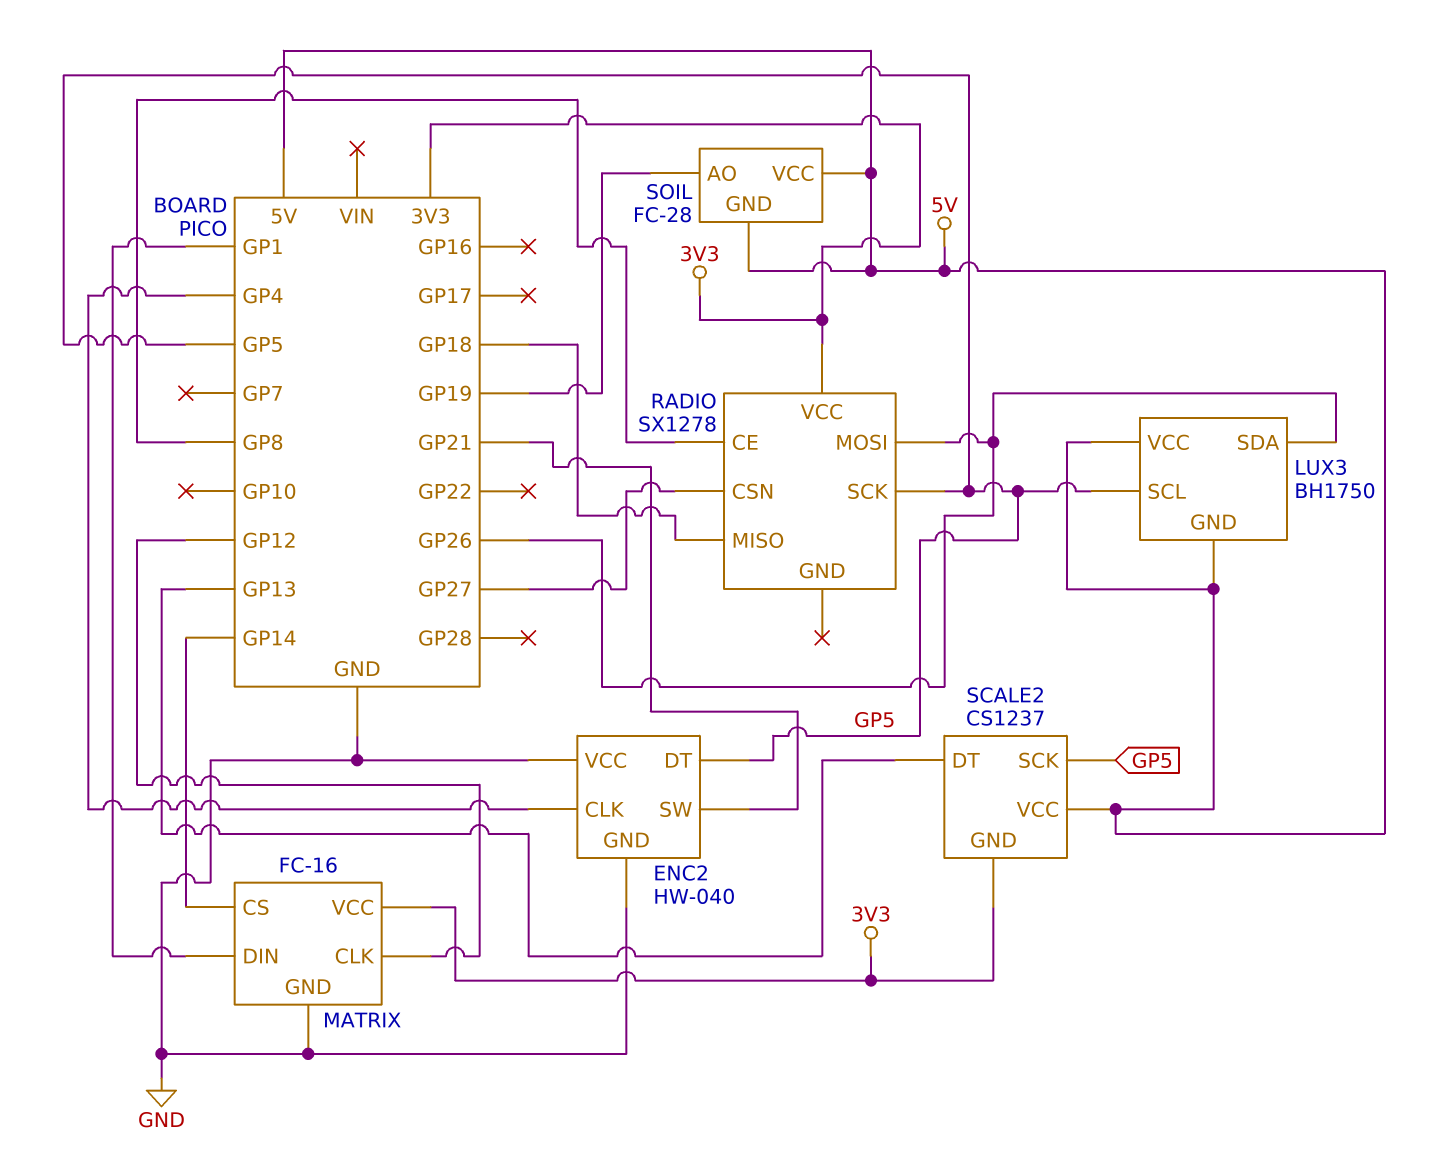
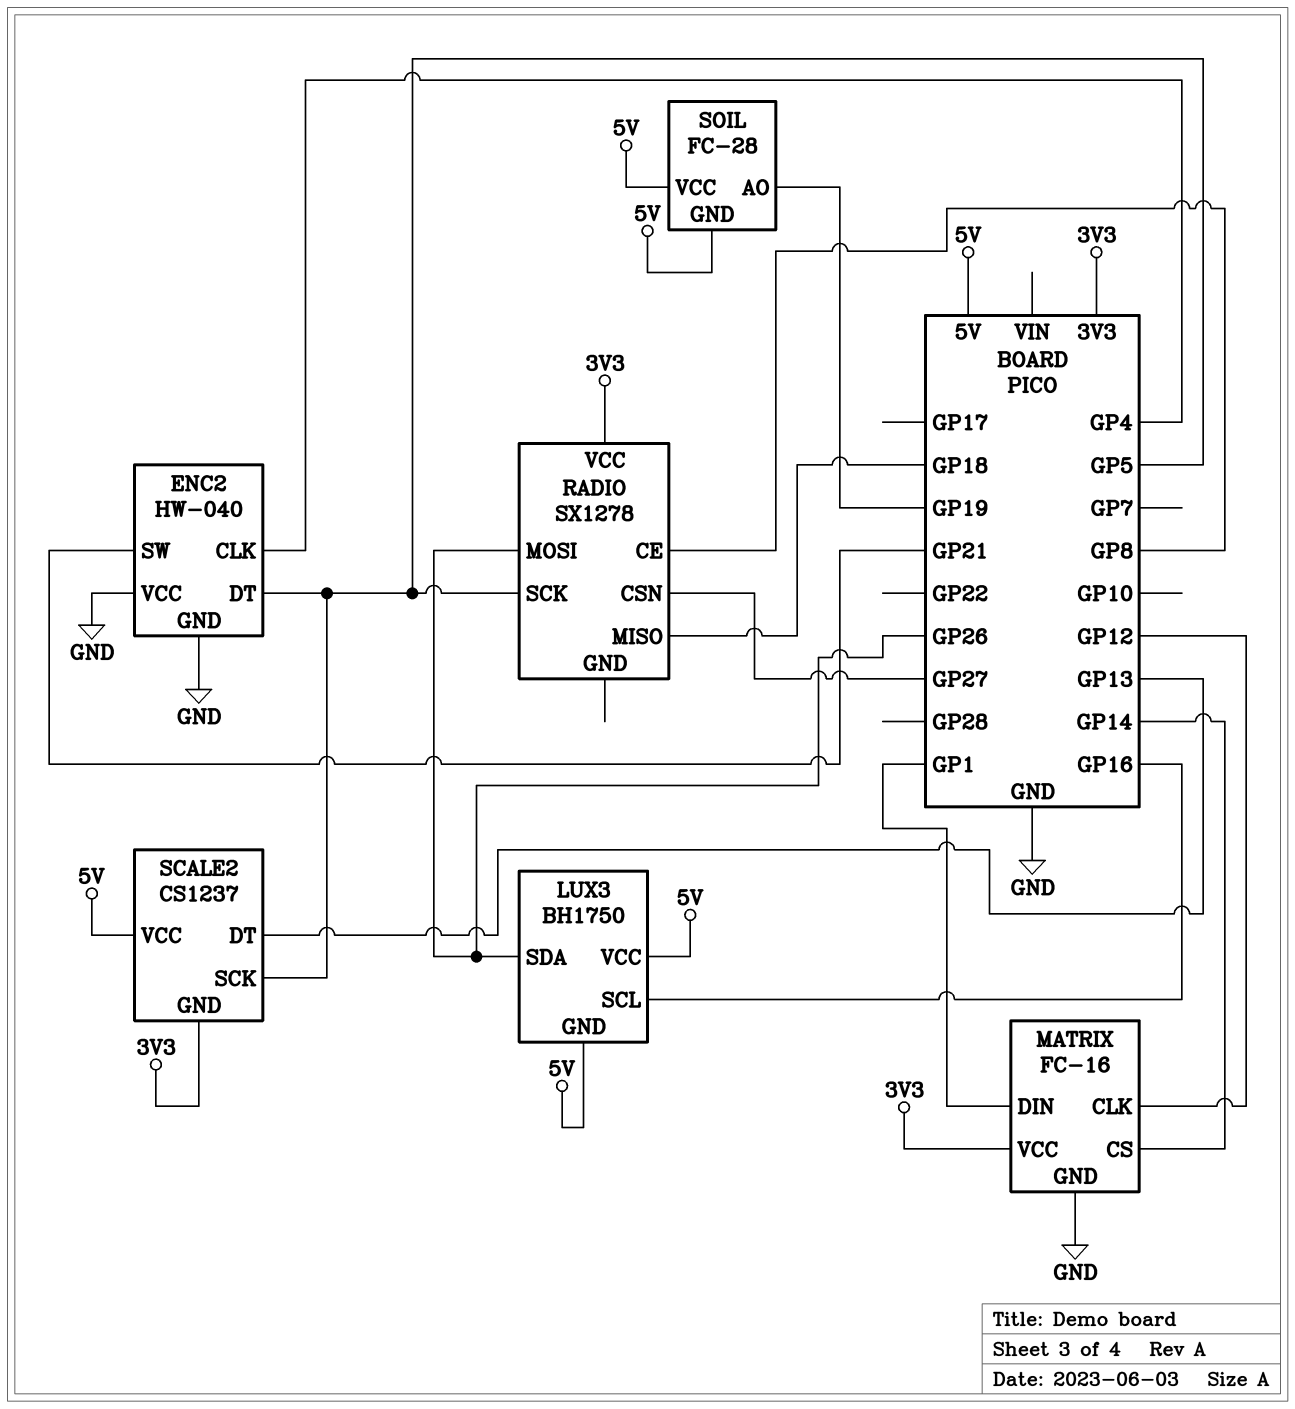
LUX3 pin SCL: GP5 -> GP16

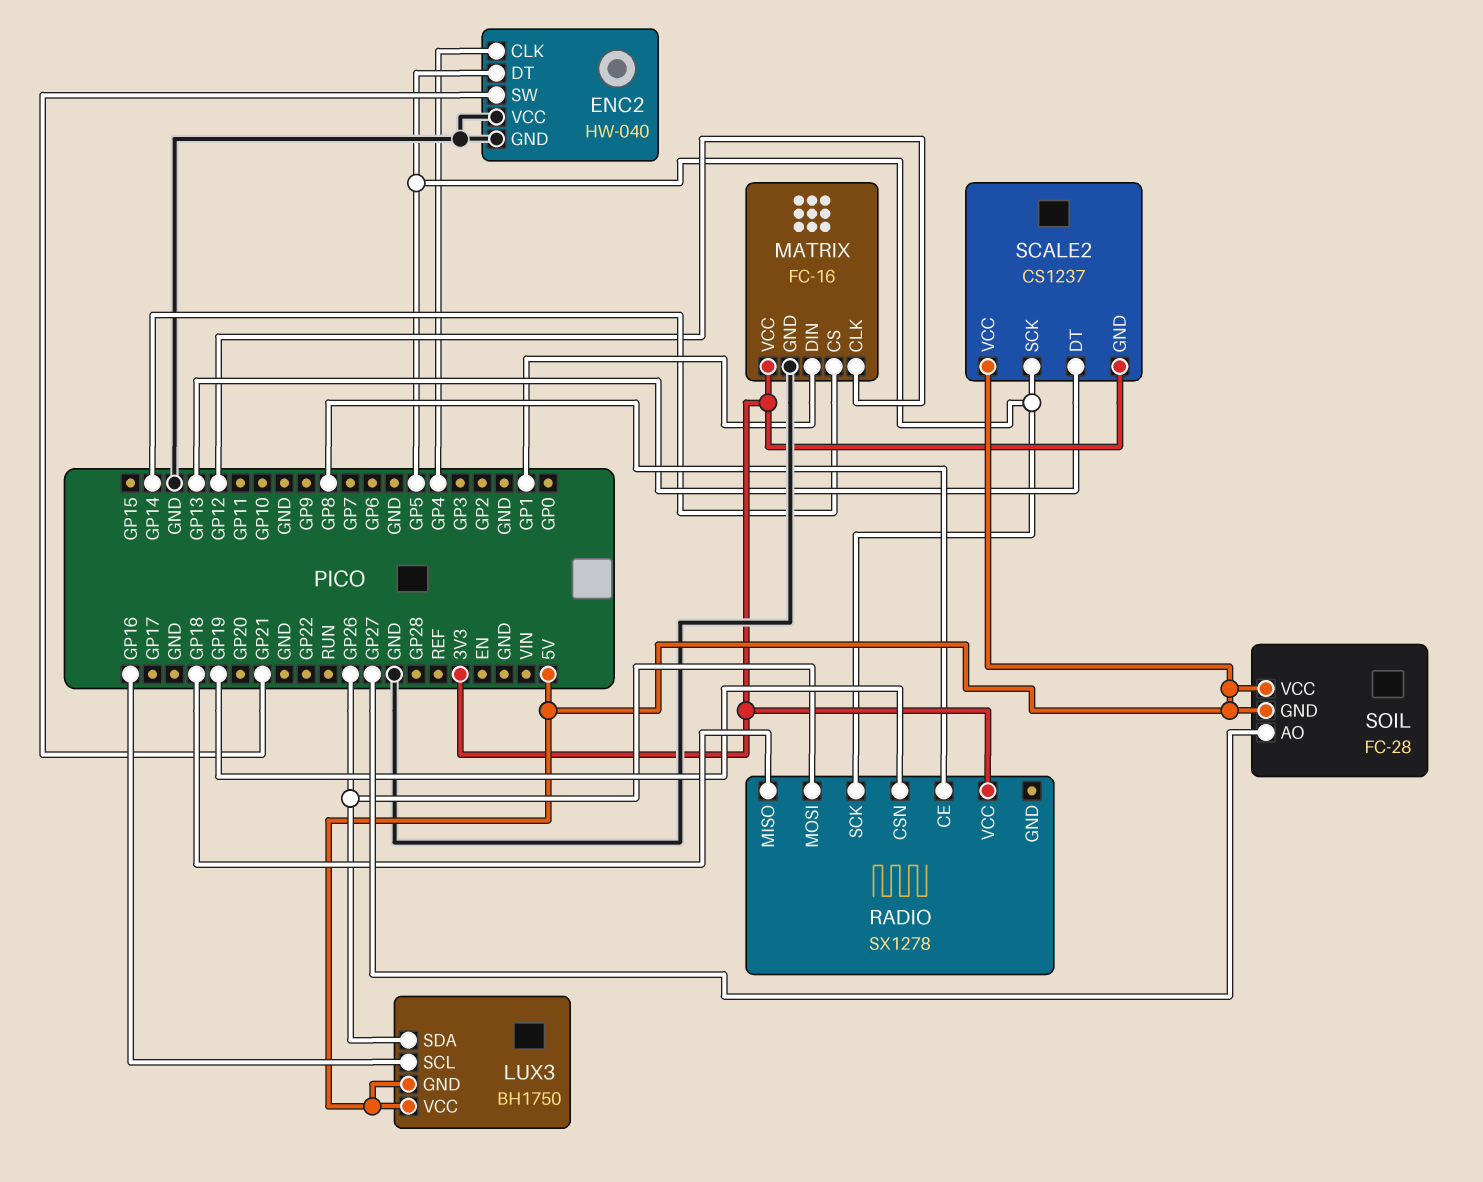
RADIO pin CSN: GP27 -> GP19
SOIL pin AO: GP19 -> GP27

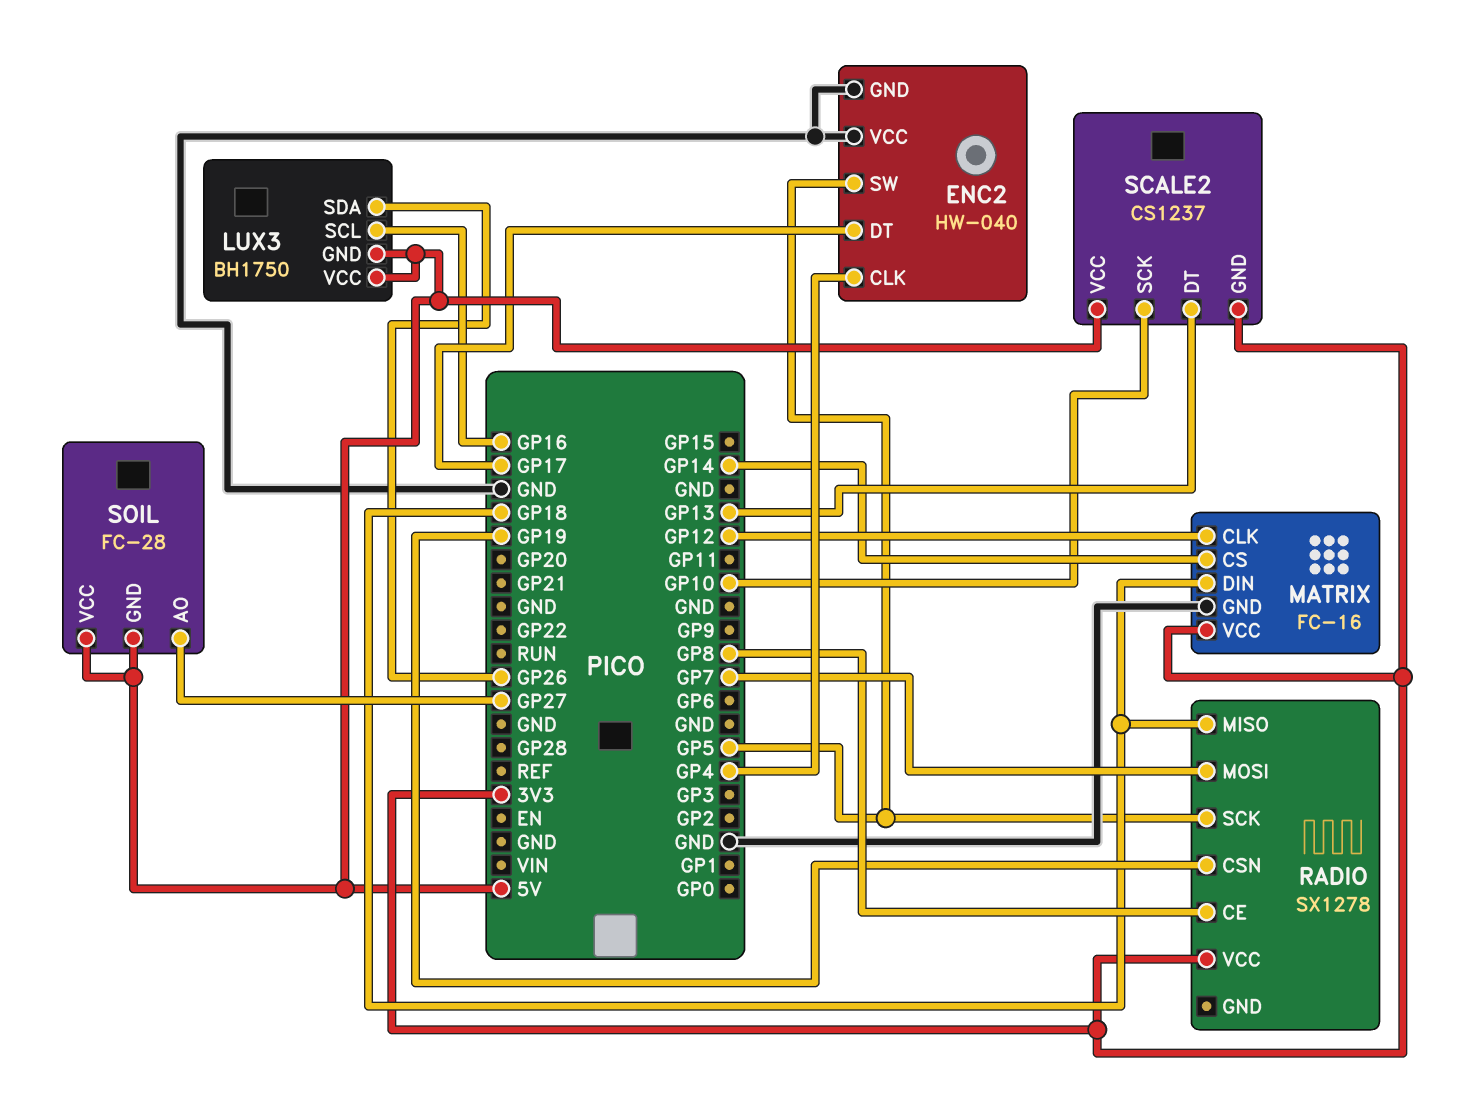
ENC2 pin DT: GP5 -> GP17
ENC2 pin SW: GP21 -> GP5
MATRIX pin DIN: GP1 -> GP18
RADIO pin MOSI: GP26 -> GP7
SCALE2 pin SCK: GP5 -> GP10

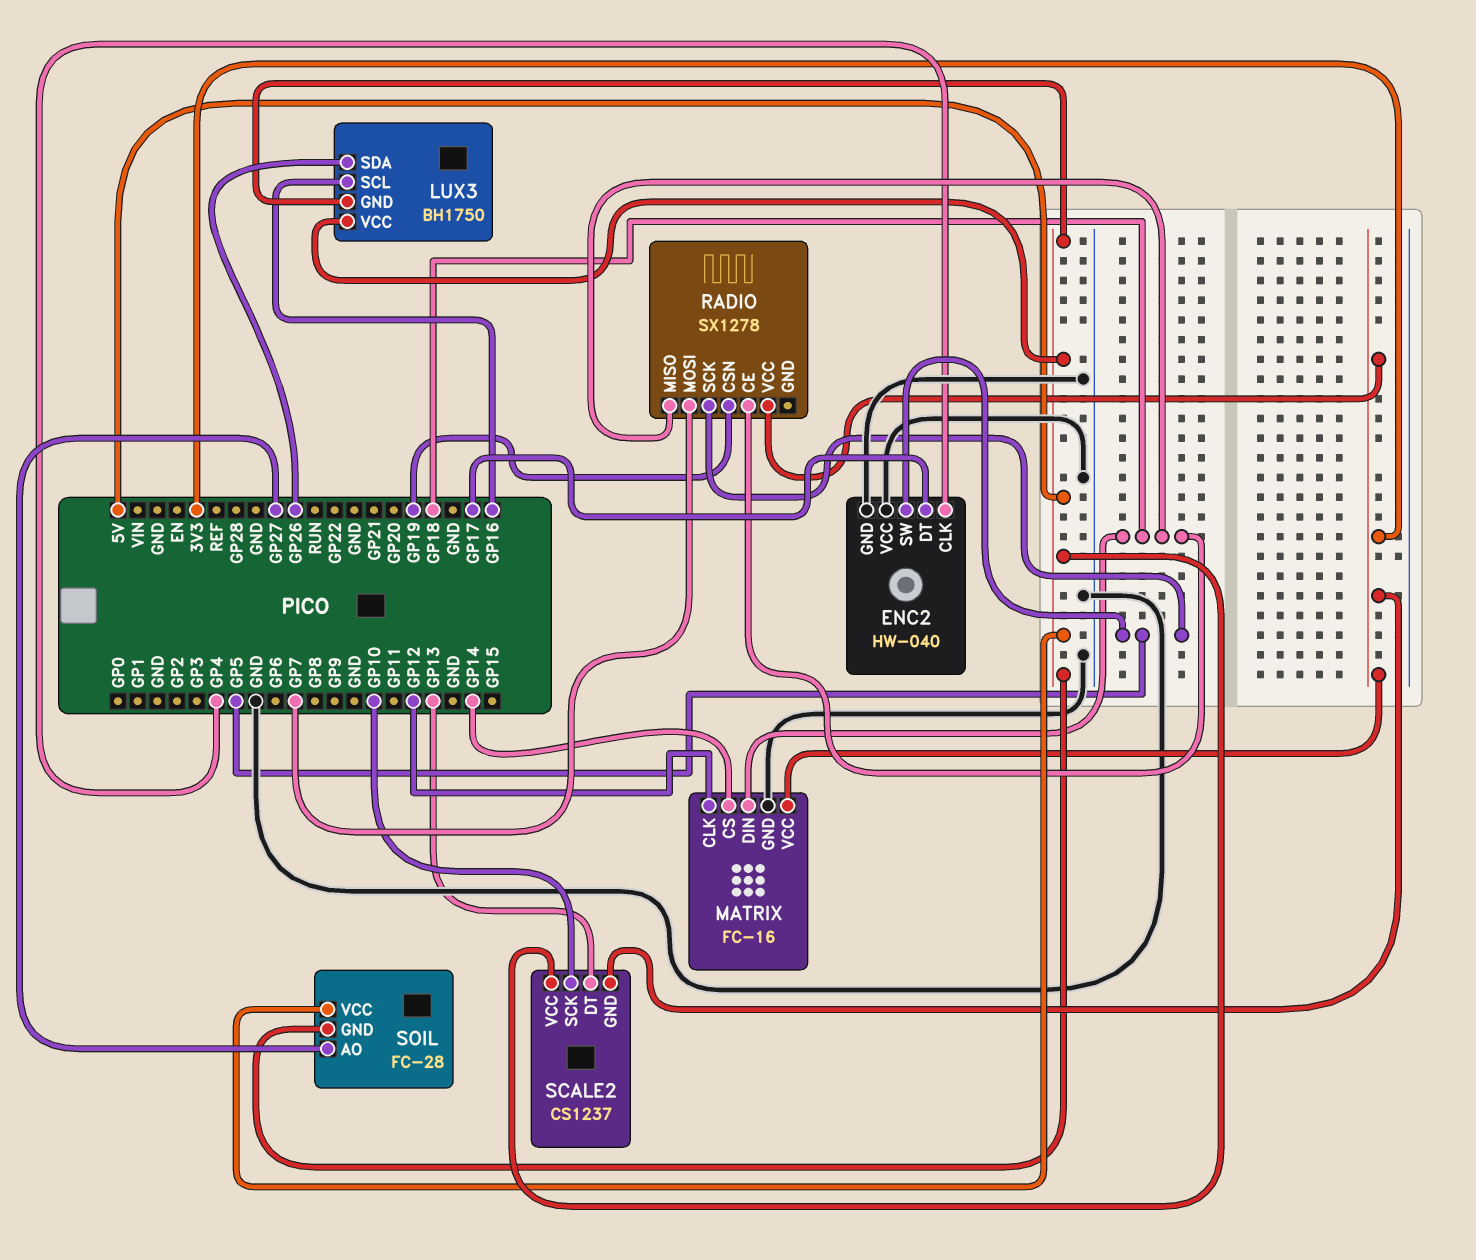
RADIO pin CE: GP8 -> GP18

